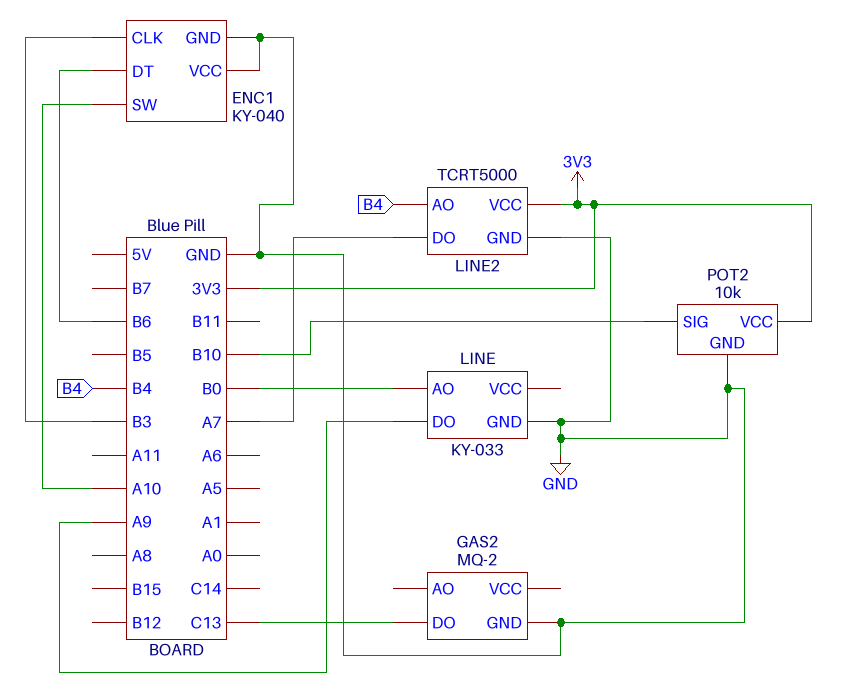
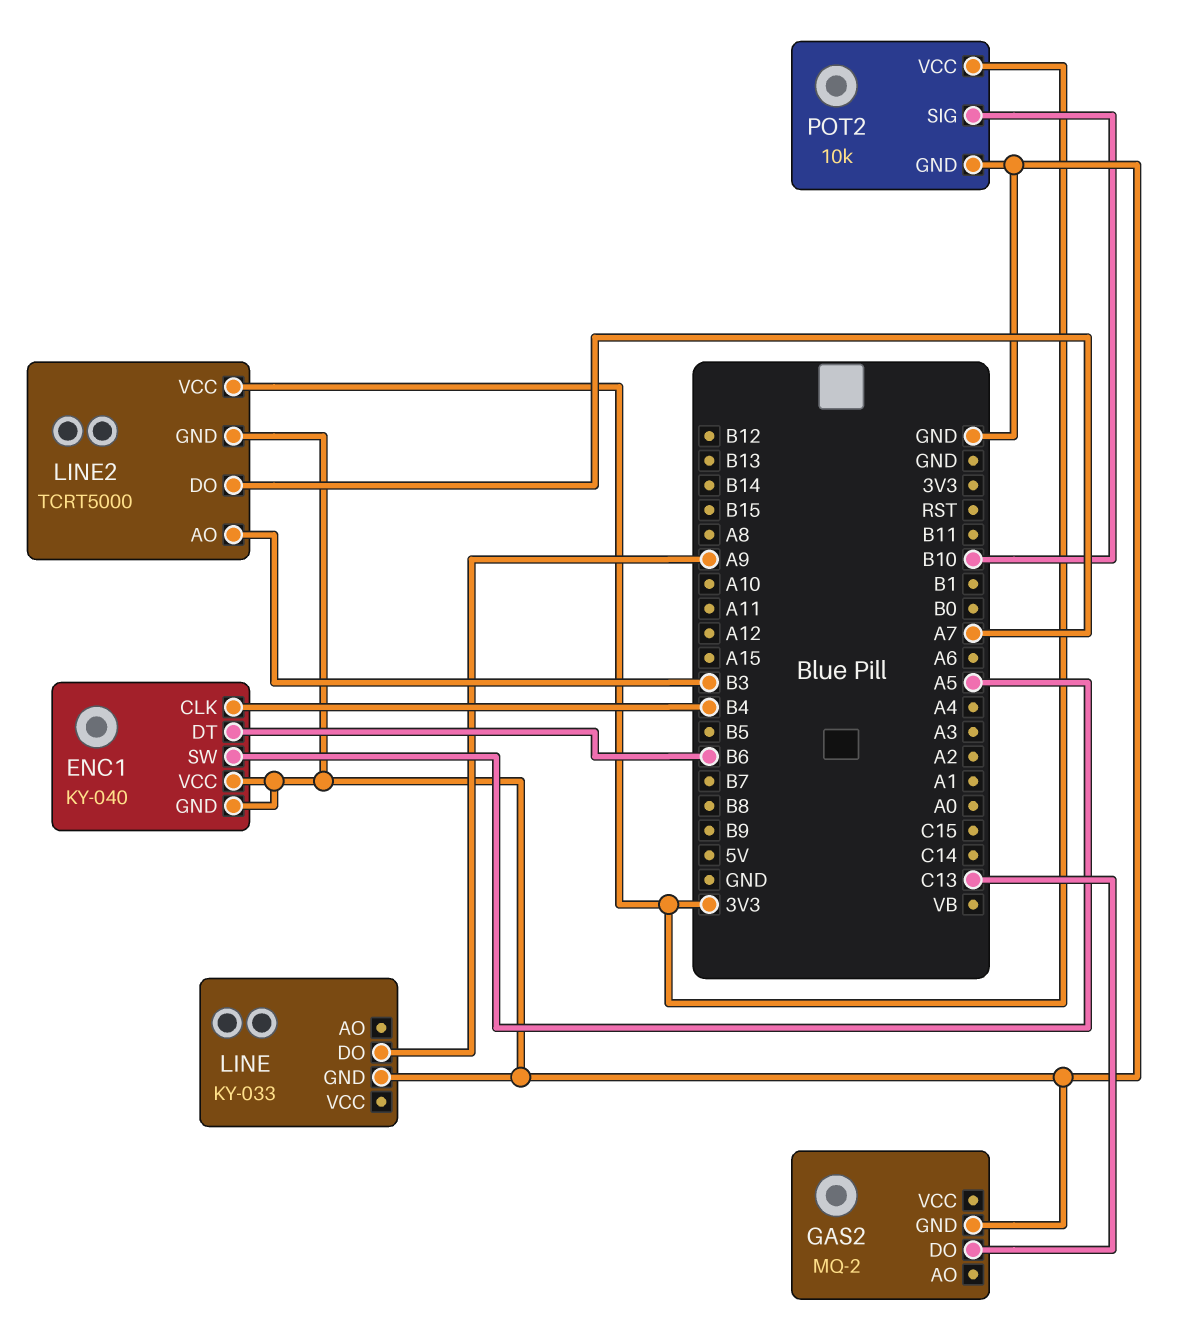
ENC1 pin CLK: B3 -> B4
ENC1 pin SW: A10 -> A5
LINE pin AO: B0 -> none
LINE2 pin AO: B4 -> B3

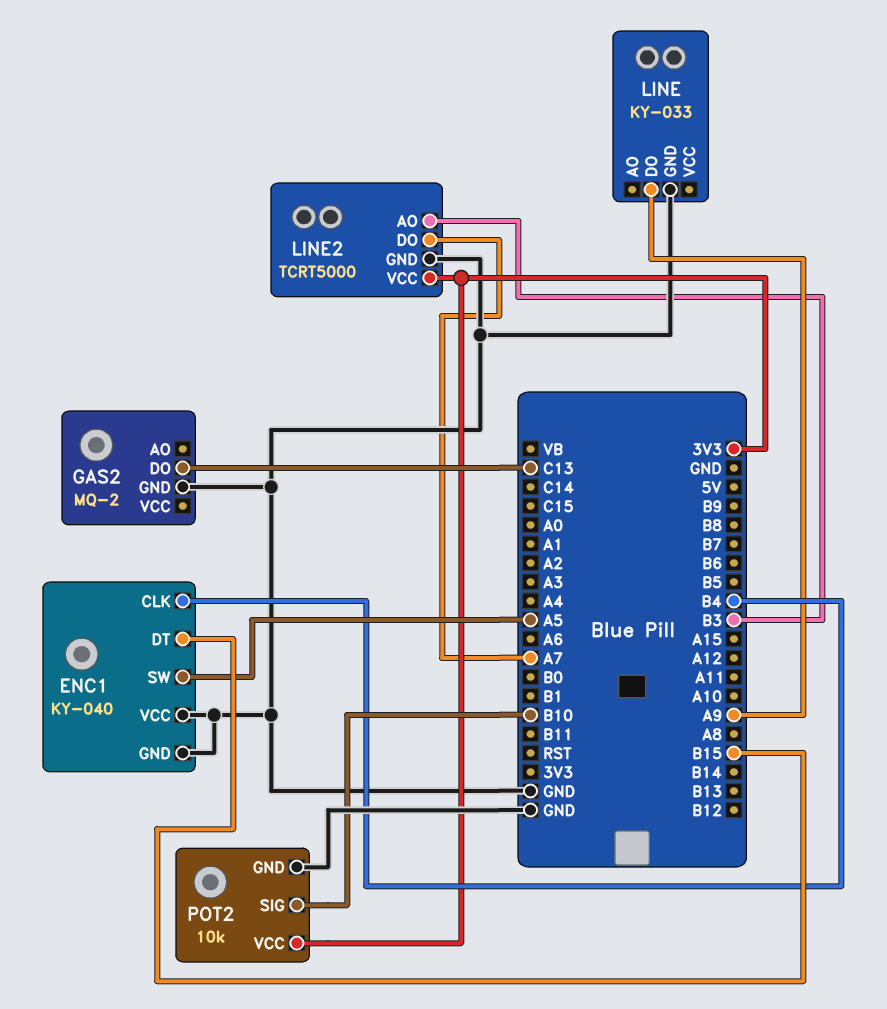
ENC1 pin DT: B6 -> B15

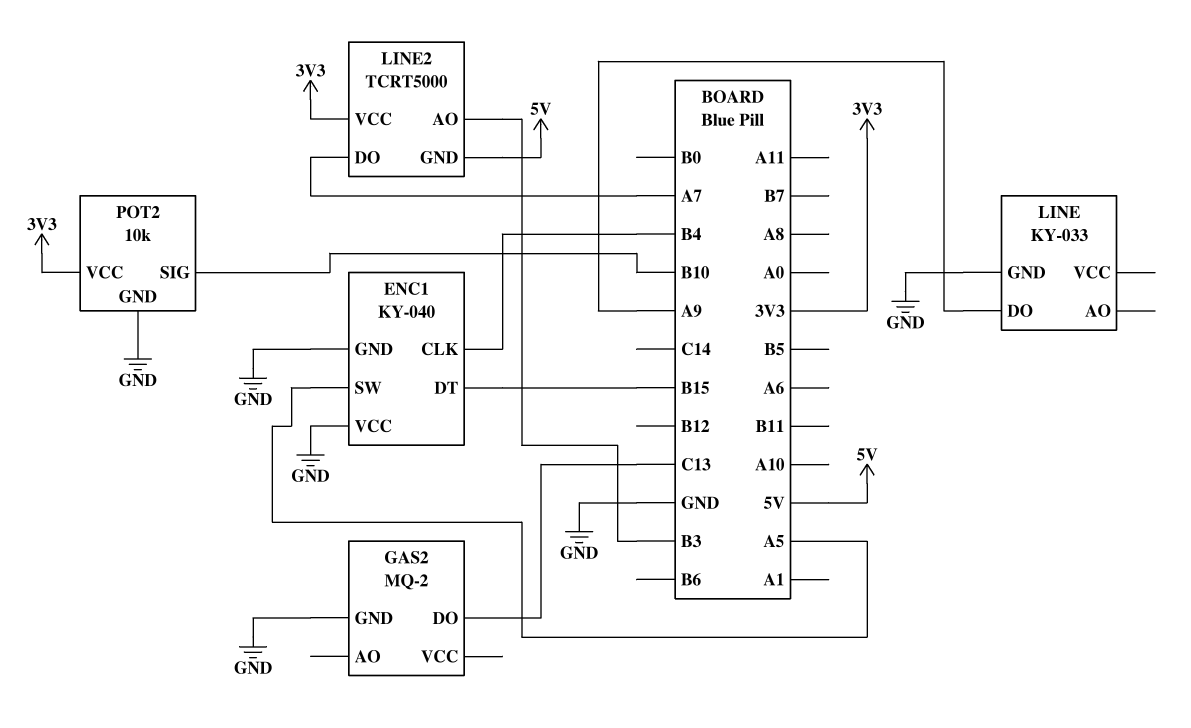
LINE2 pin GND: GND -> 5V

